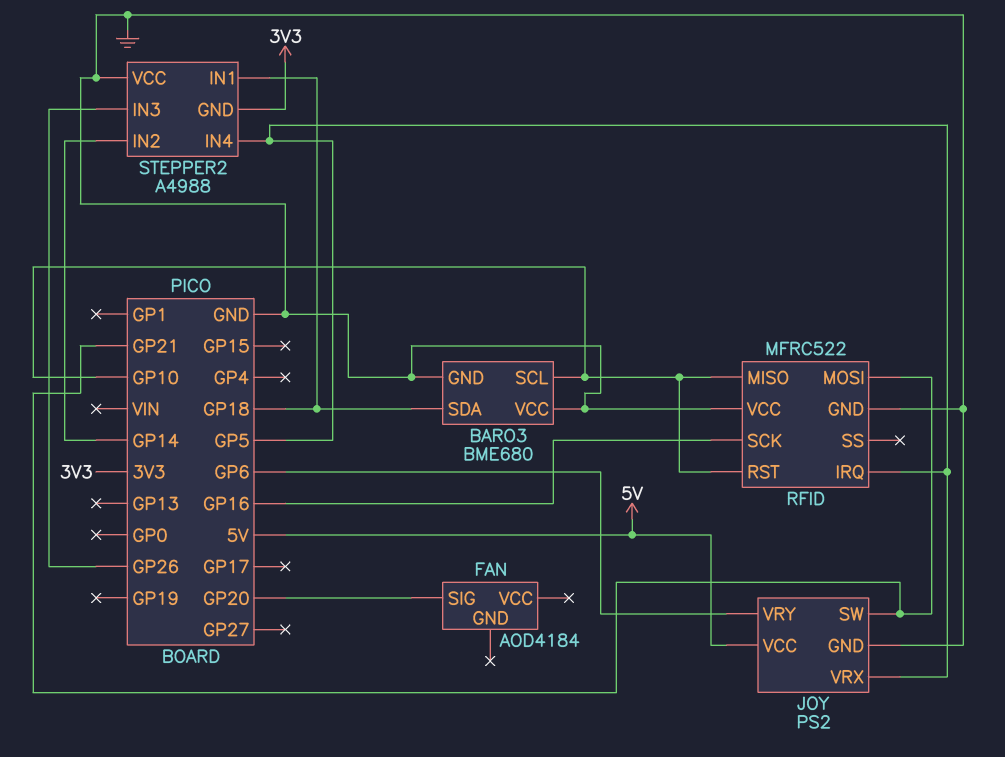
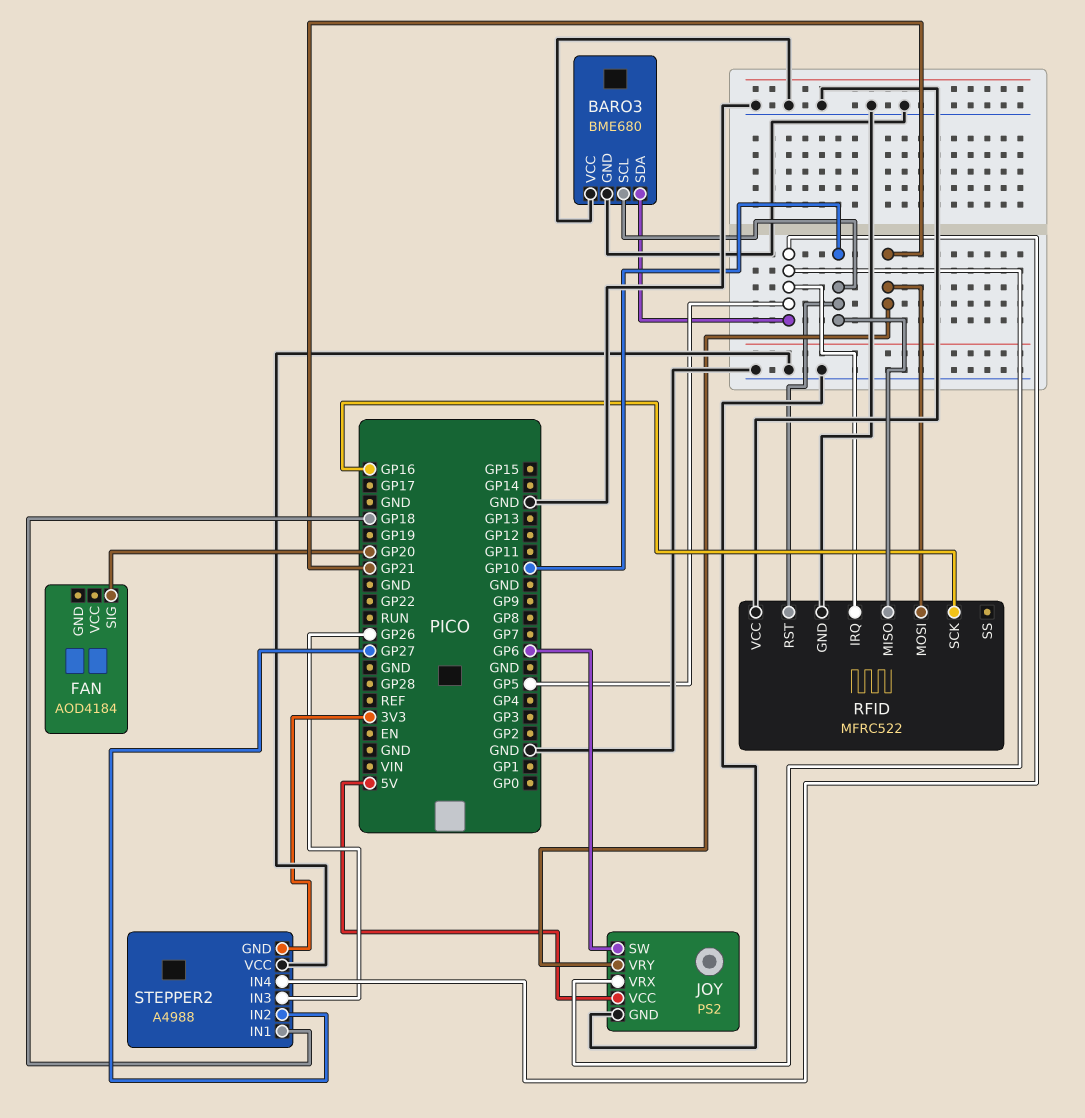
BARO3 pin SDA: GP18 -> GP5
JOY pin SW: GP21 -> GP6
JOY pin VRY: GP6 -> GP21
STEPPER2 pin IN2: GP14 -> GP27

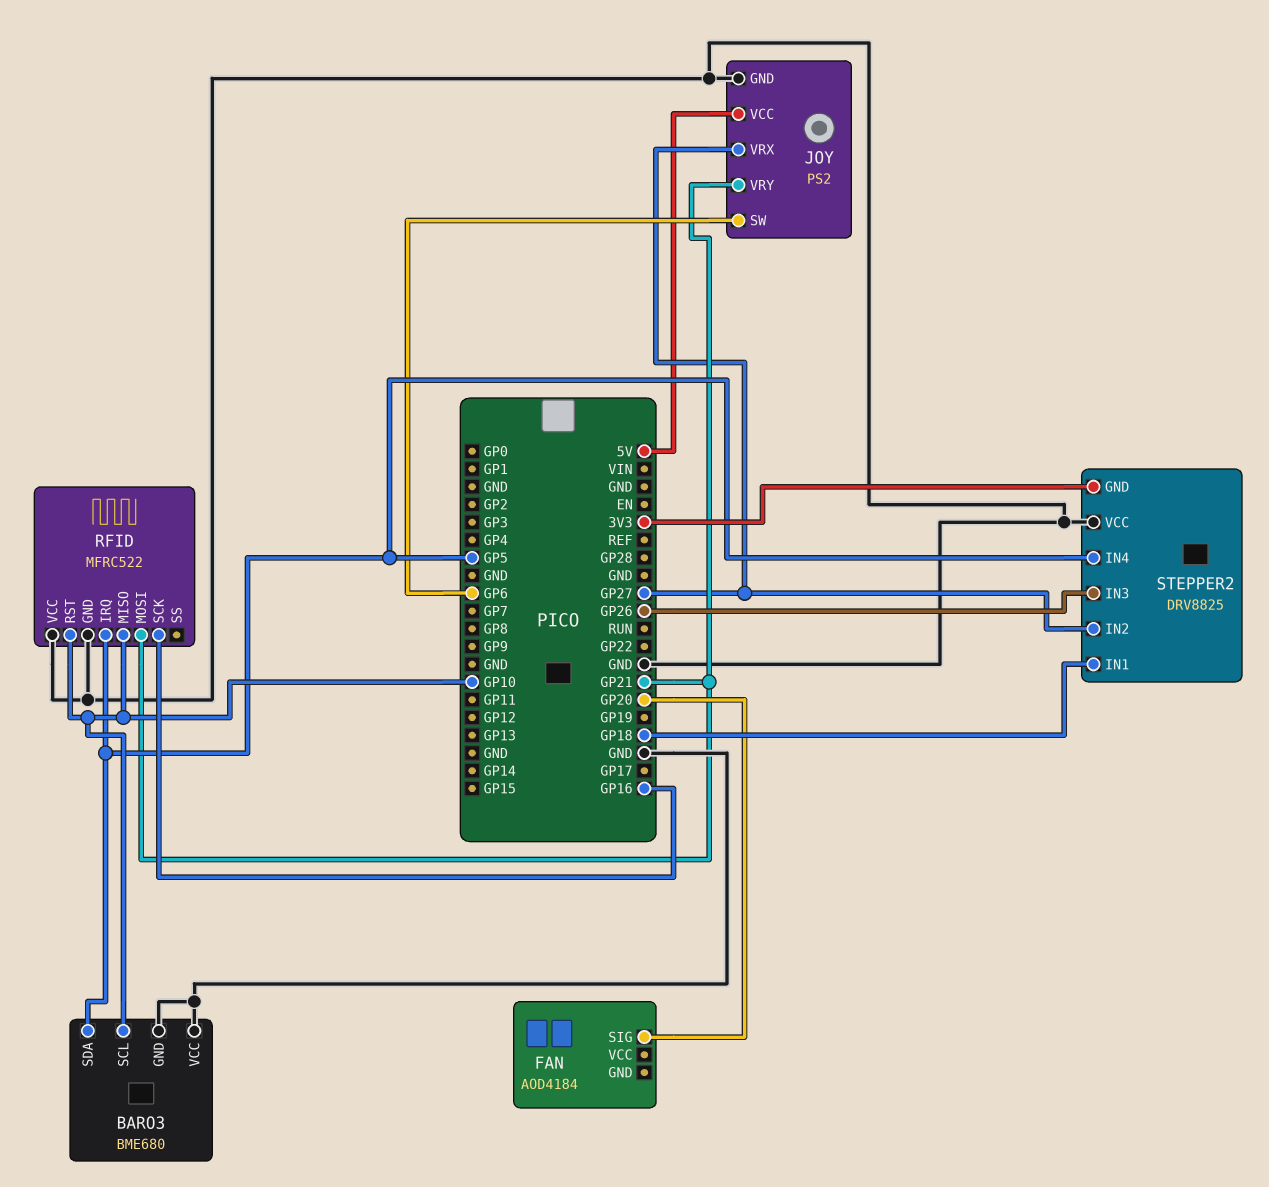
JOY pin VRX: GP5 -> GP27
STEPPER2: A4988 -> DRV8825

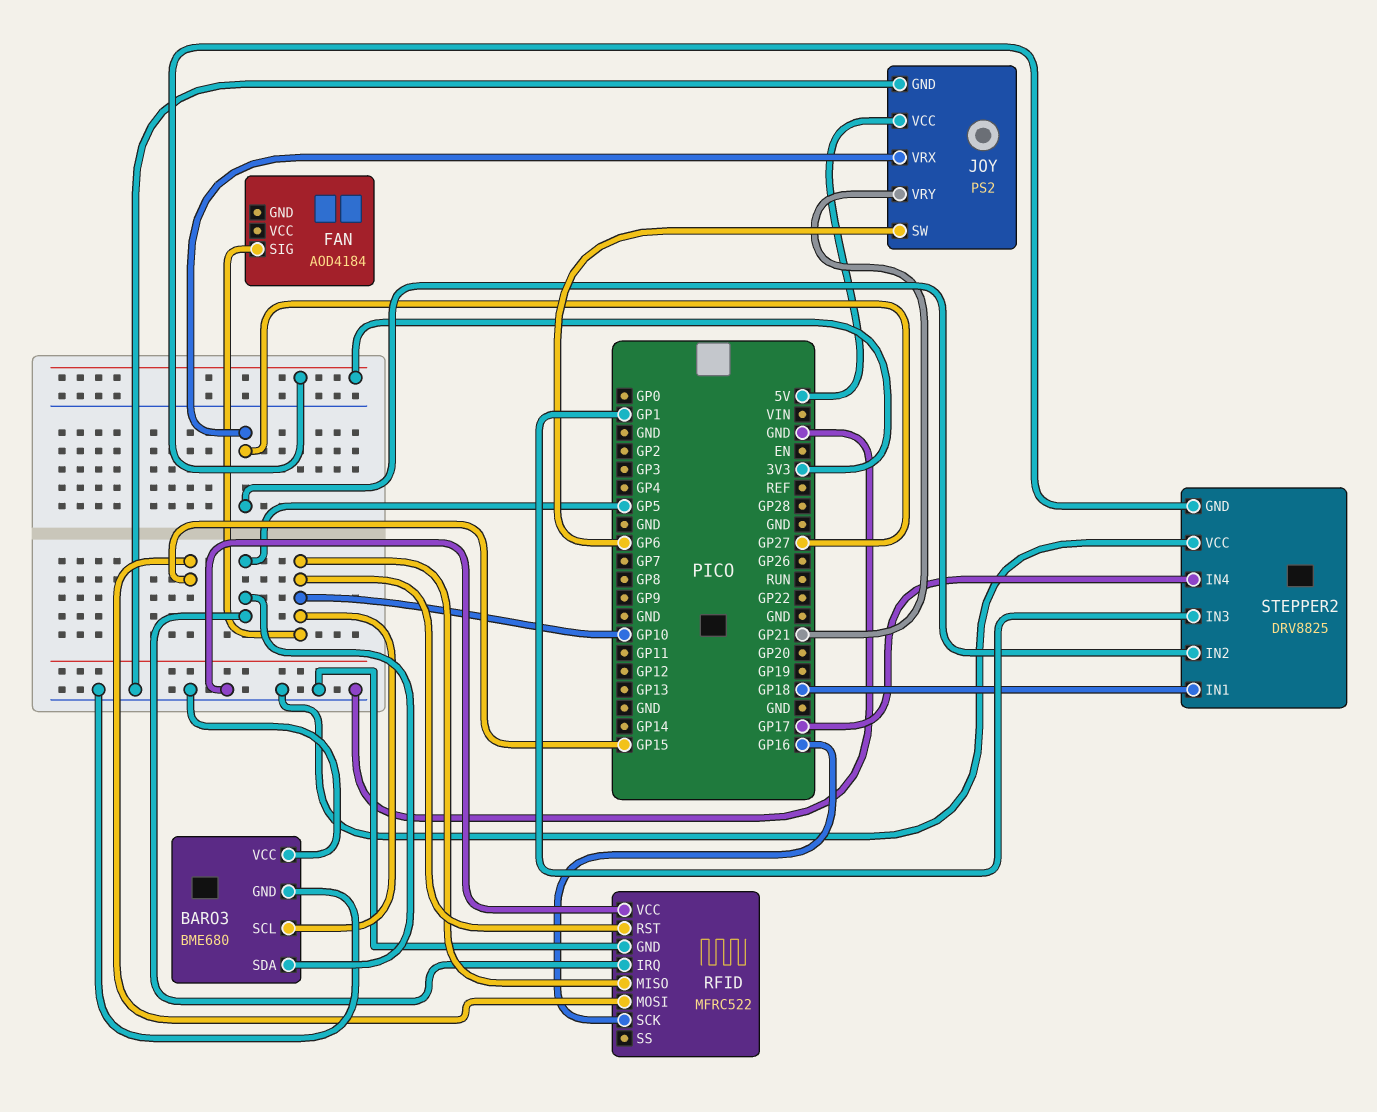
FAN pin SIG: GP20 -> GP10
RFID pin MOSI: GP21 -> GP15
STEPPER2 pin IN3: GP26 -> GP1
STEPPER2 pin IN4: GP5 -> GP17

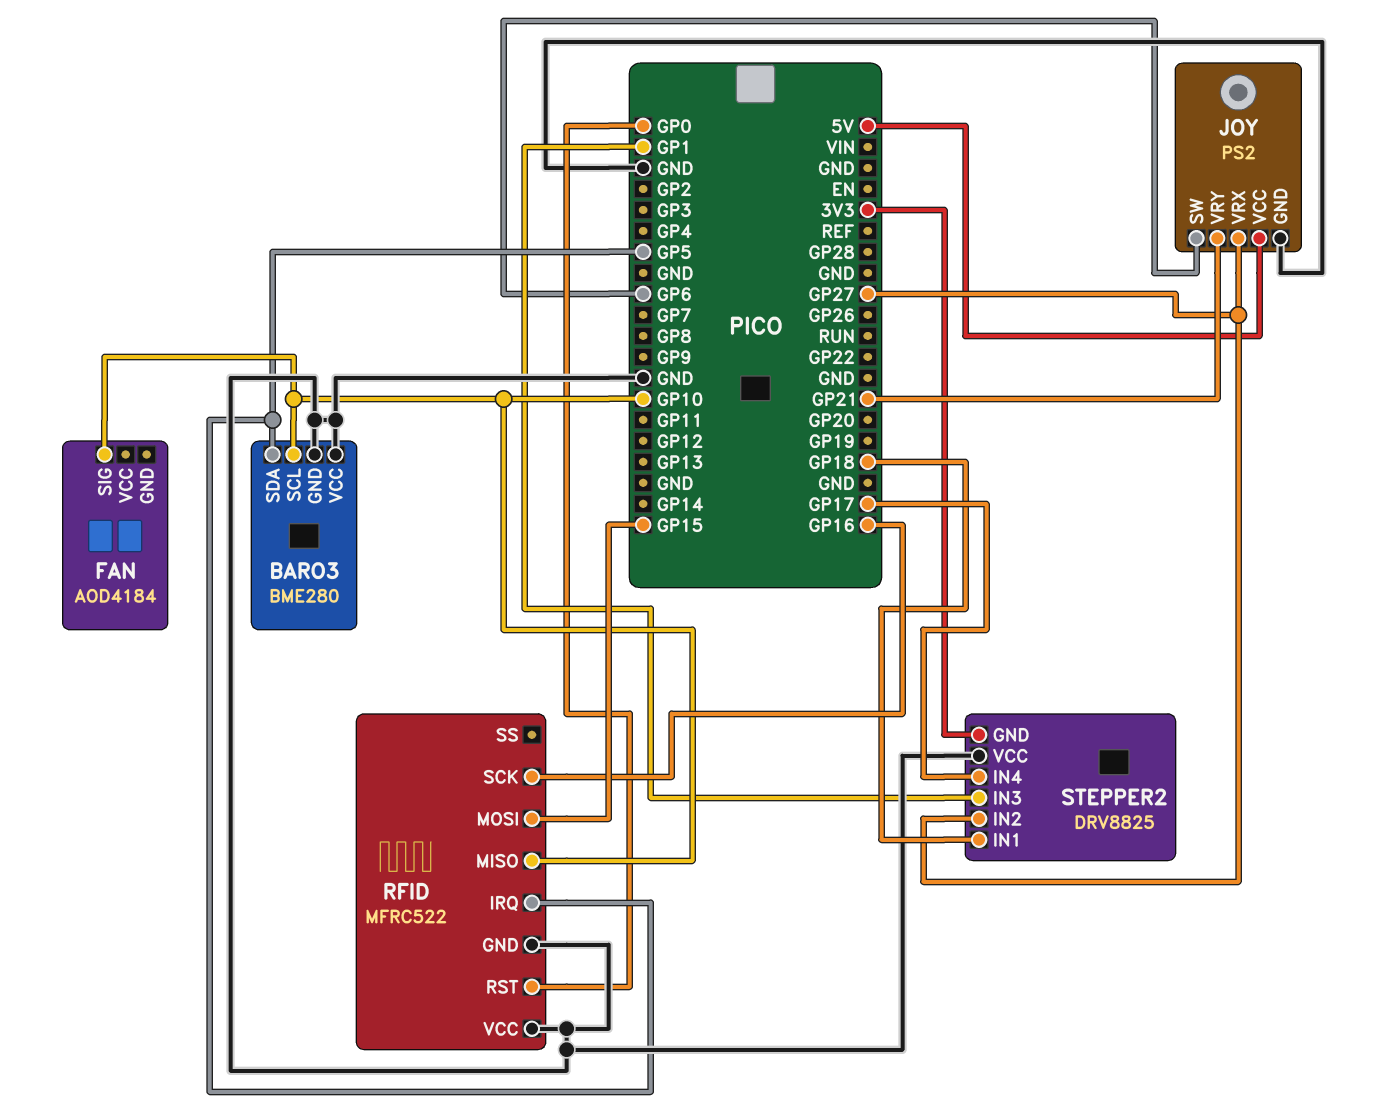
BARO3: BME680 -> BME280
RFID pin RST: GP10 -> GP0

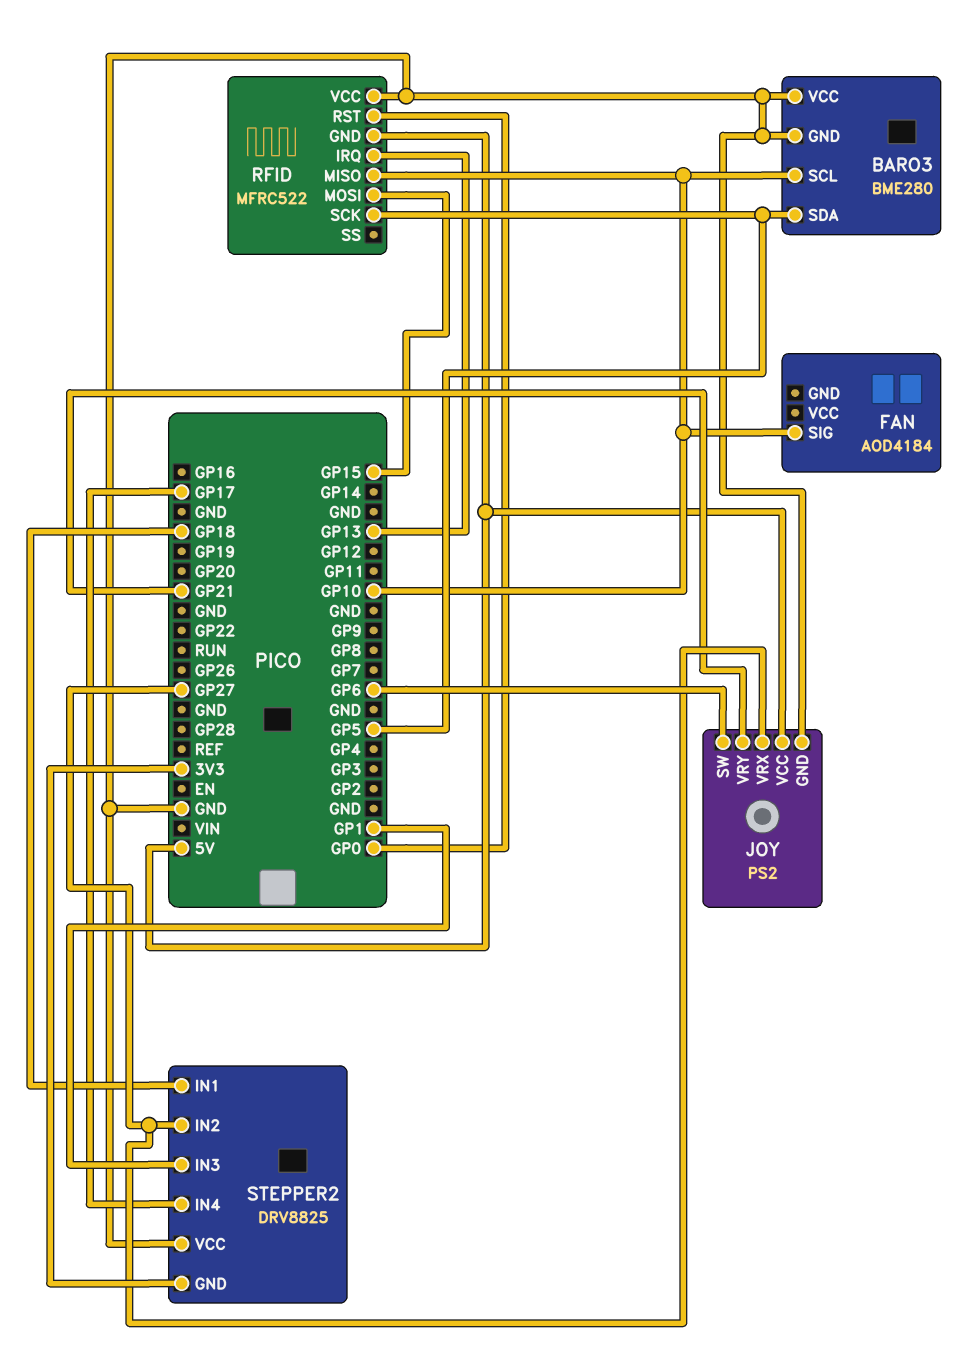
RFID pin GND: GND -> 5V
RFID pin IRQ: GP5 -> GP13
RFID pin SCK: GP16 -> GP5

